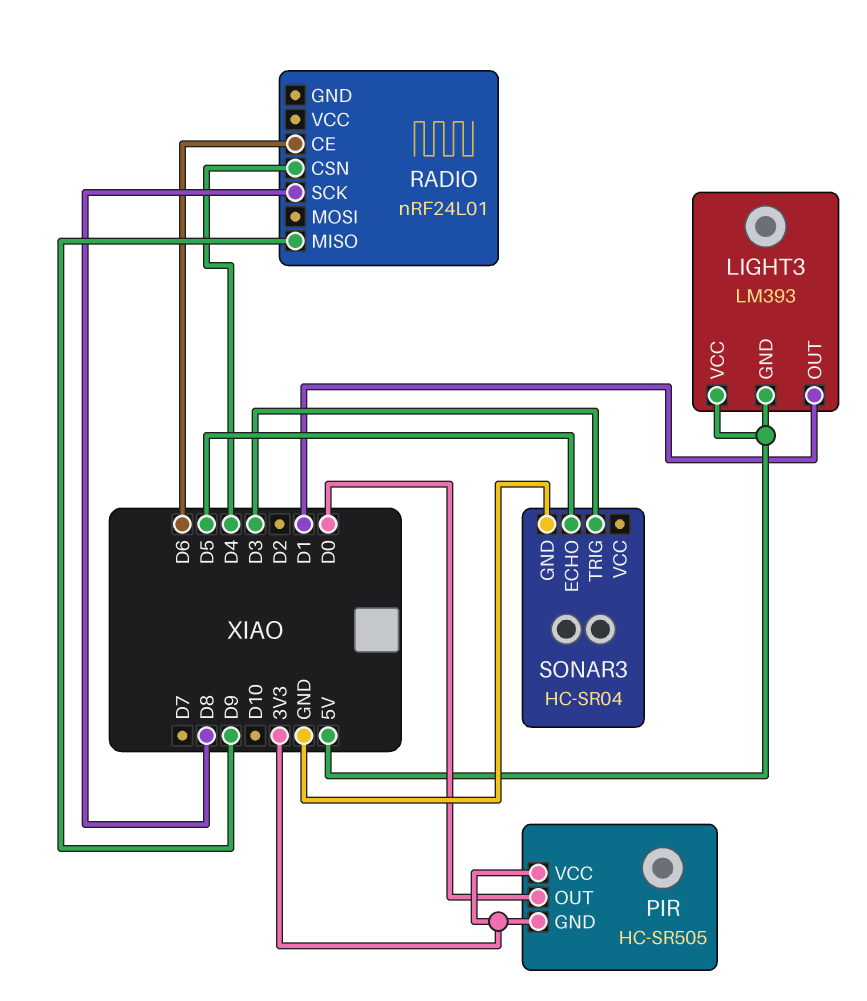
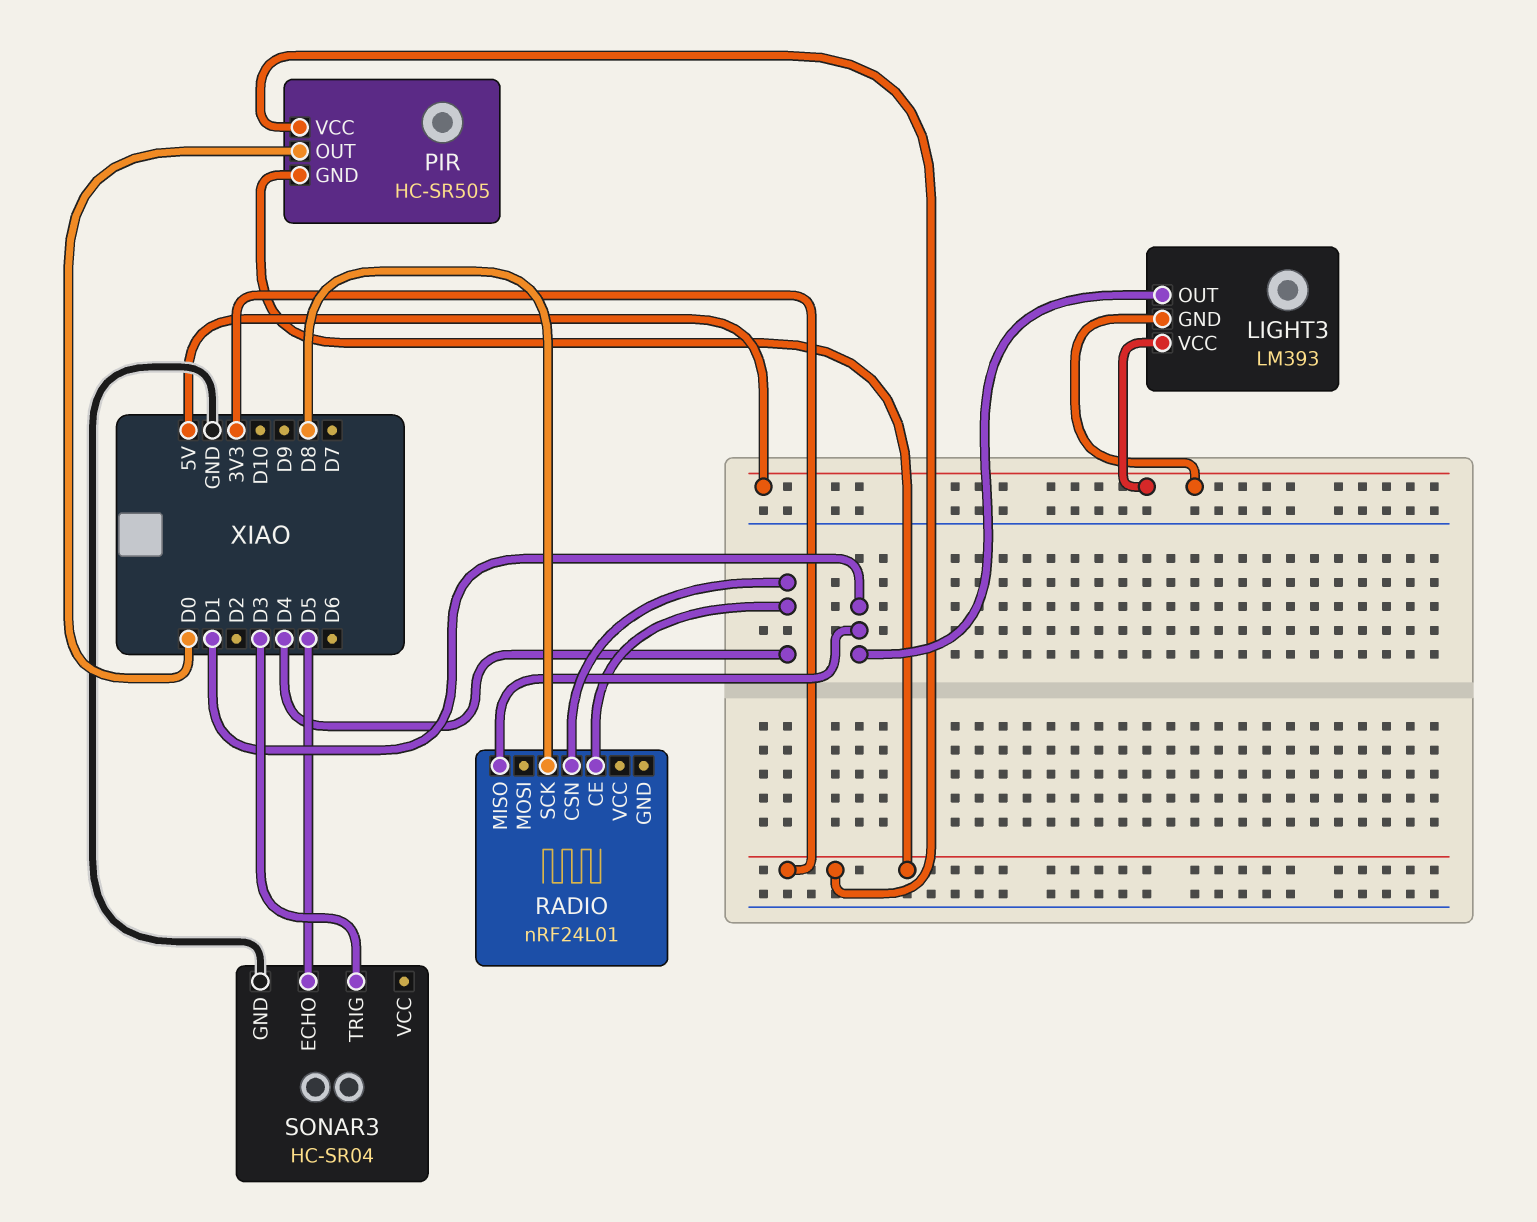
RADIO pin CE: D6 -> D4
RADIO pin MISO: D9 -> D1

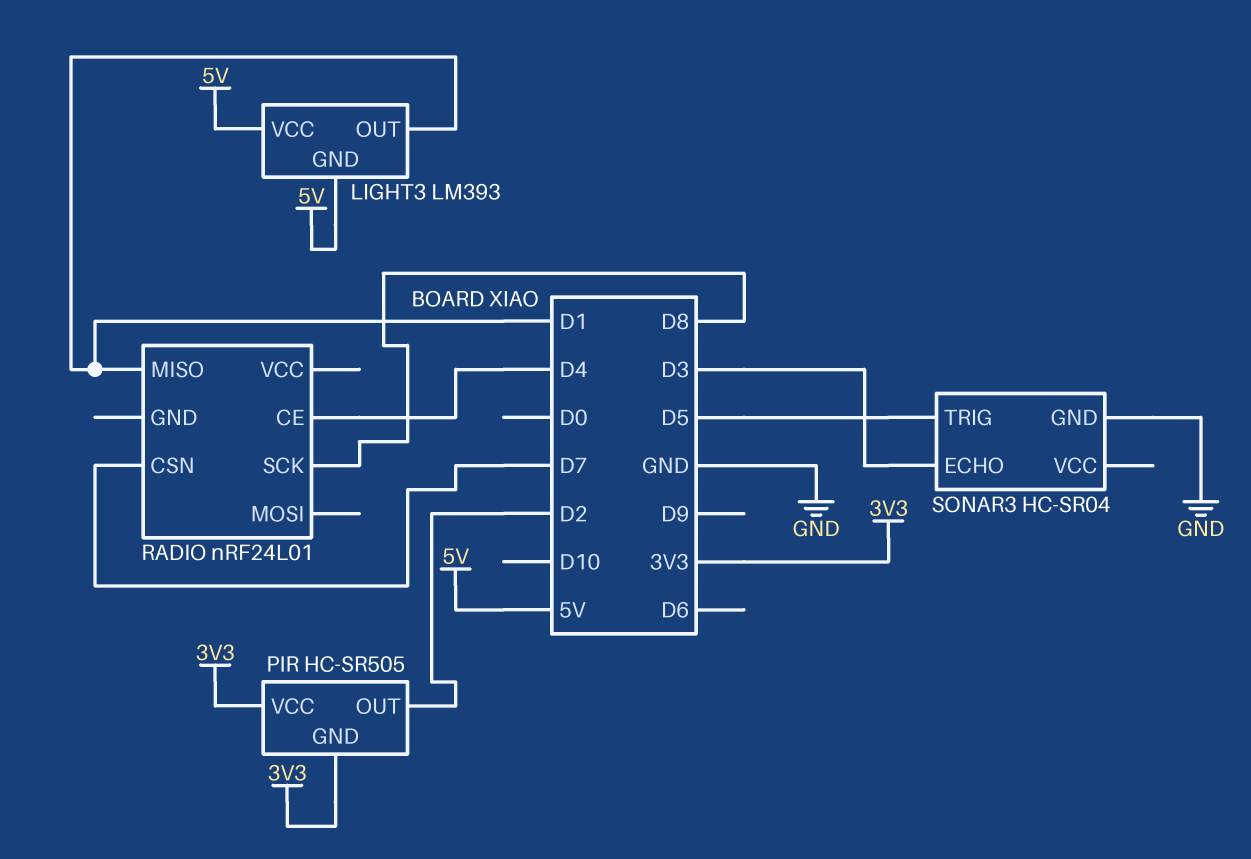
PIR pin OUT: D0 -> D2
RADIO pin CSN: D4 -> D7
SONAR3 pin ECHO: D5 -> D3
SONAR3 pin TRIG: D3 -> D5

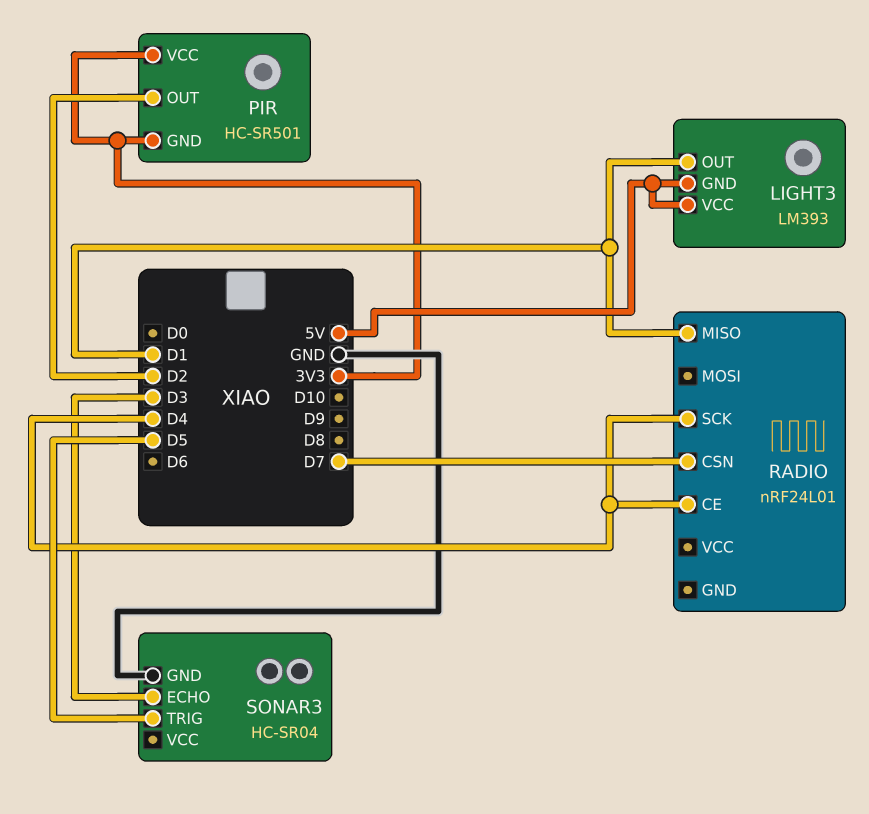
PIR: HC-SR505 -> HC-SR501
RADIO pin SCK: D8 -> D4

